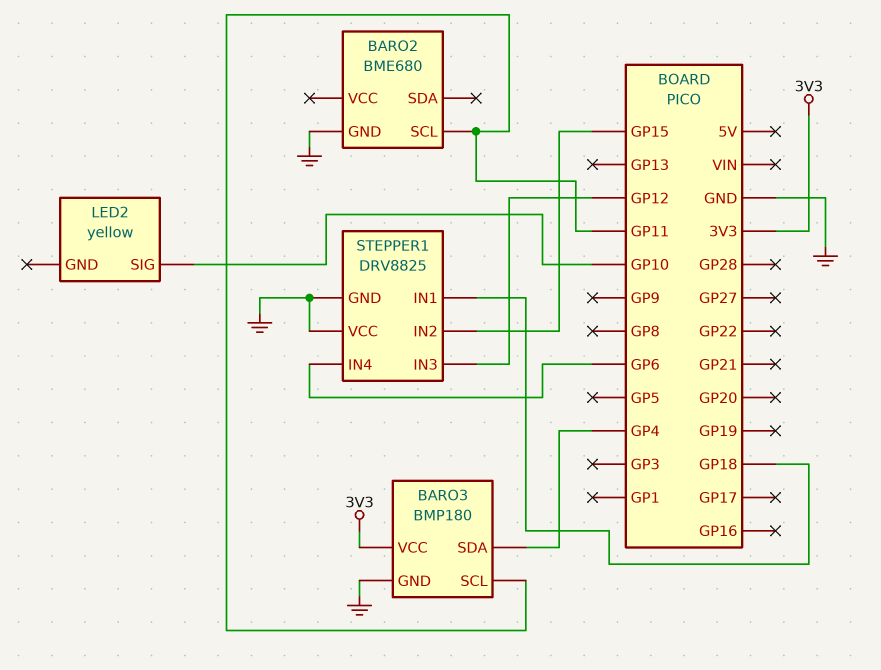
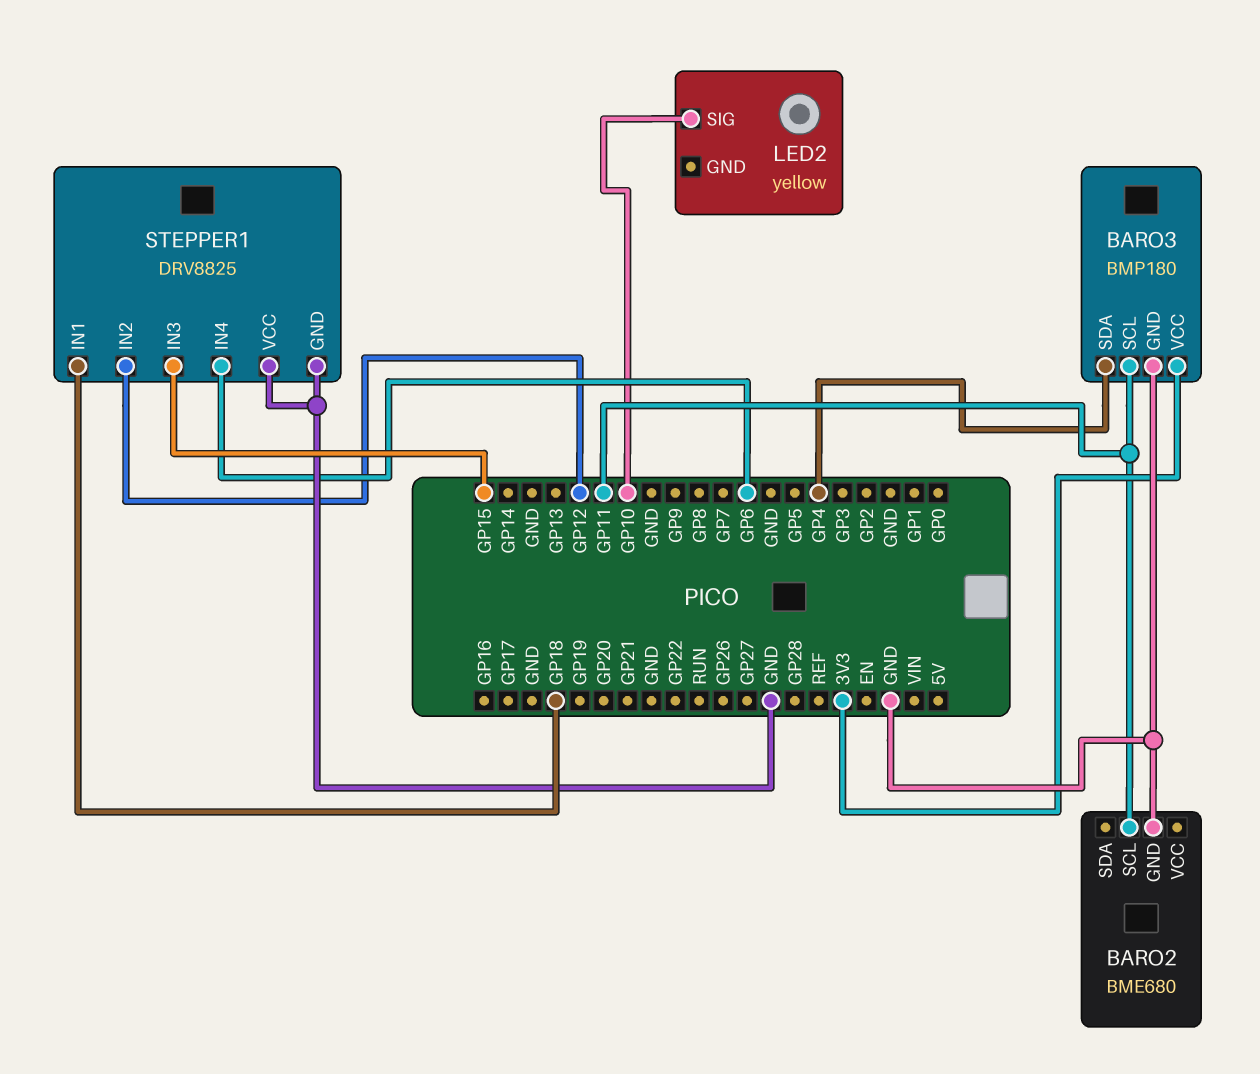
STEPPER1 pin IN2: GP15 -> GP12
STEPPER1 pin IN3: GP12 -> GP15

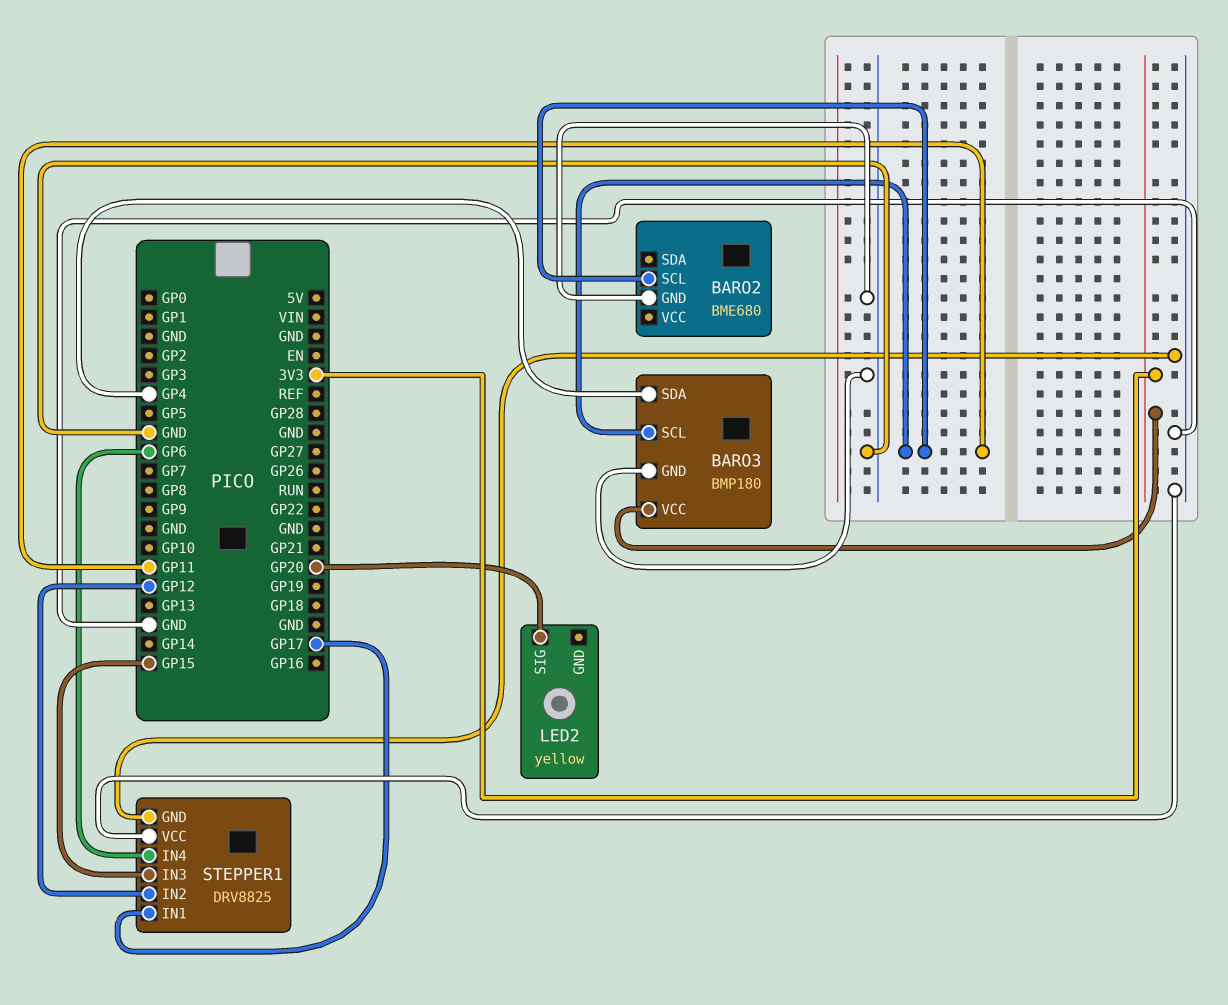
LED2 pin SIG: GP10 -> GP20
STEPPER1 pin IN1: GP18 -> GP17

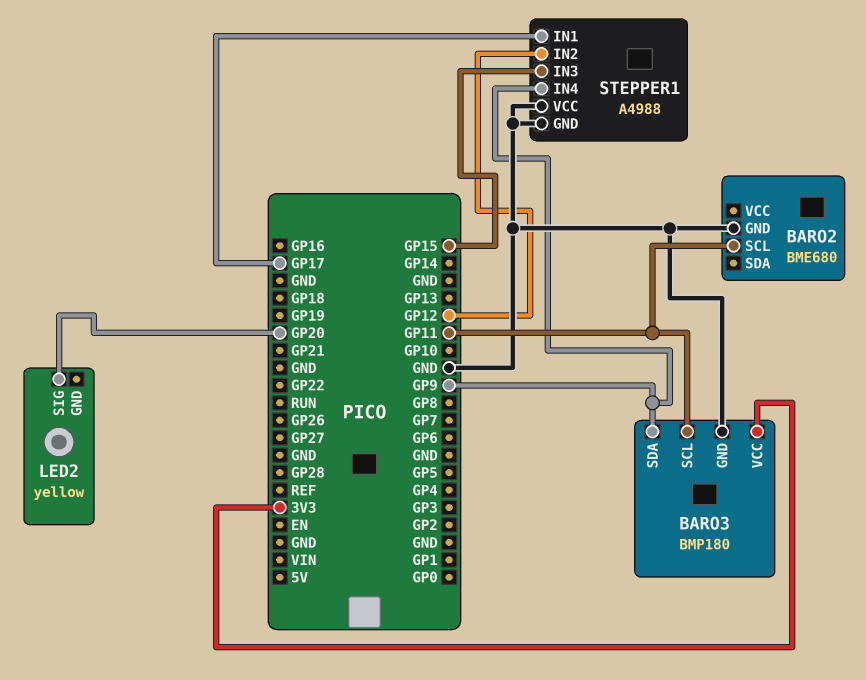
BARO3 pin SDA: GP4 -> GP9
STEPPER1: DRV8825 -> A4988
STEPPER1 pin IN4: GP6 -> GP9

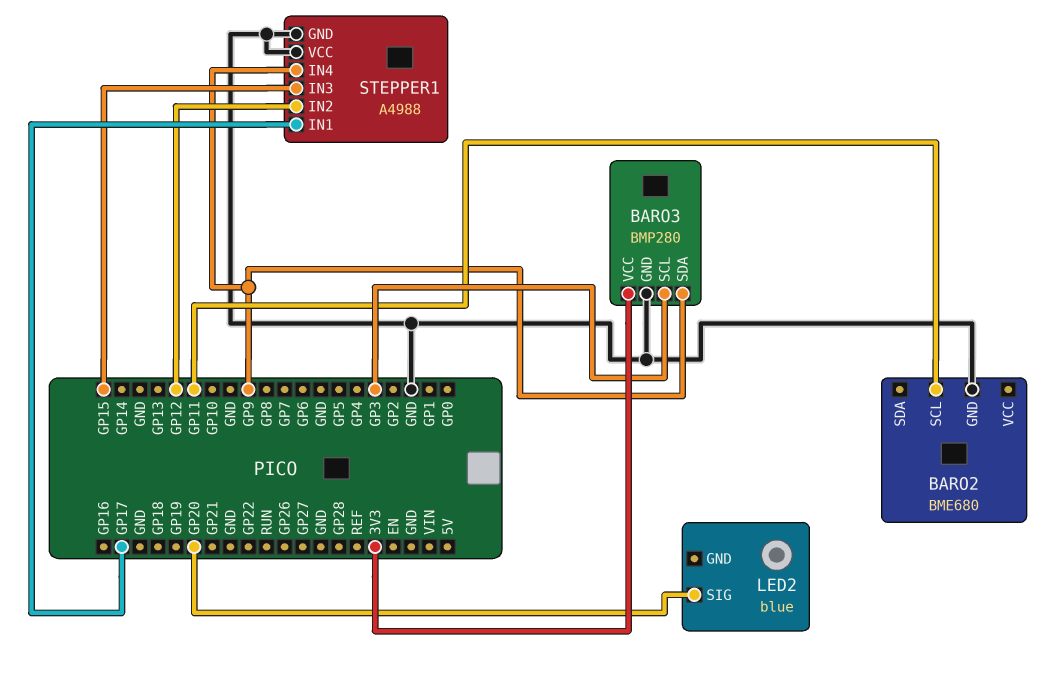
BARO3: BMP180 -> BMP280
BARO3 pin SCL: GP11 -> GP3
LED2: yellow -> blue

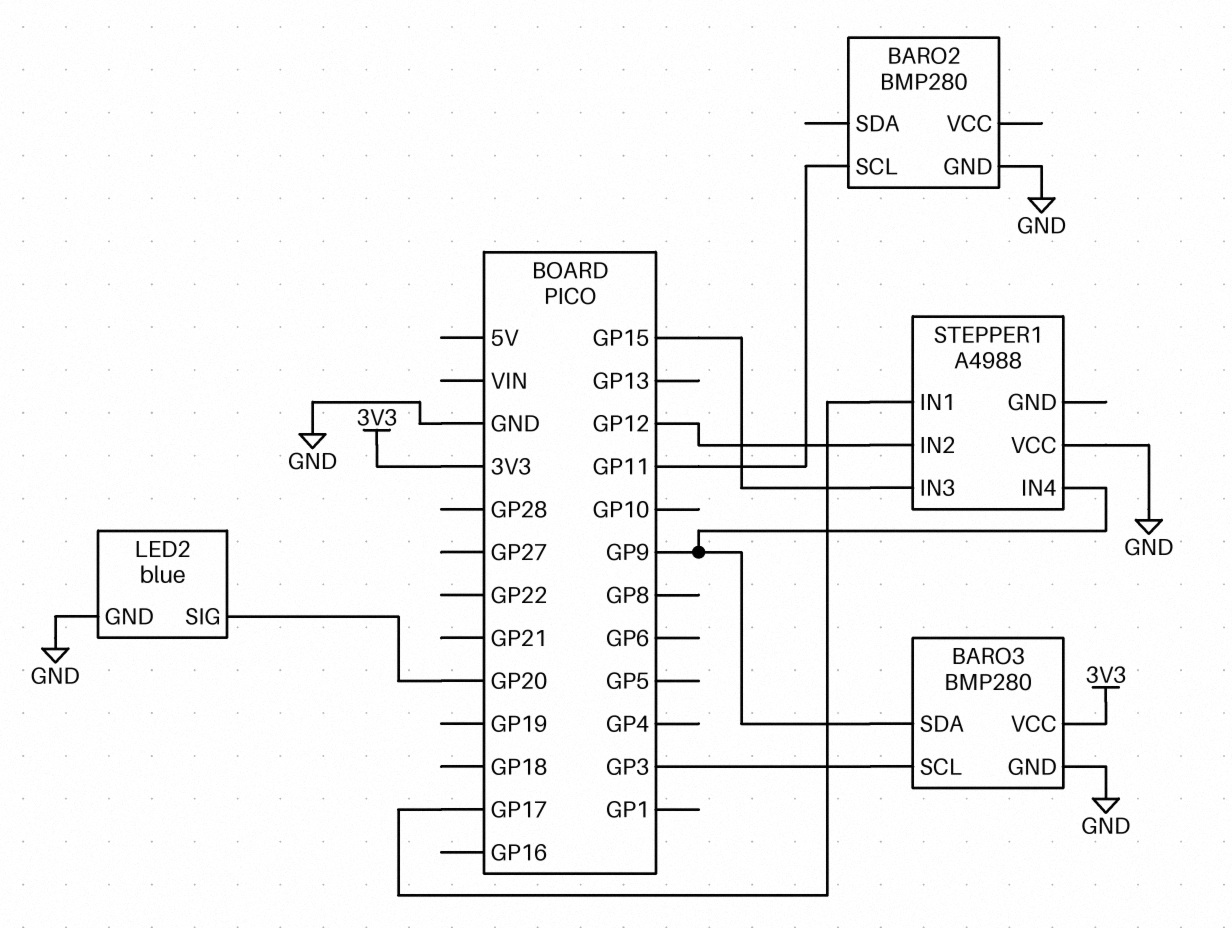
BARO2: BME680 -> BMP280
LED2 pin GND: none -> GND
STEPPER1 pin GND: GND -> none

